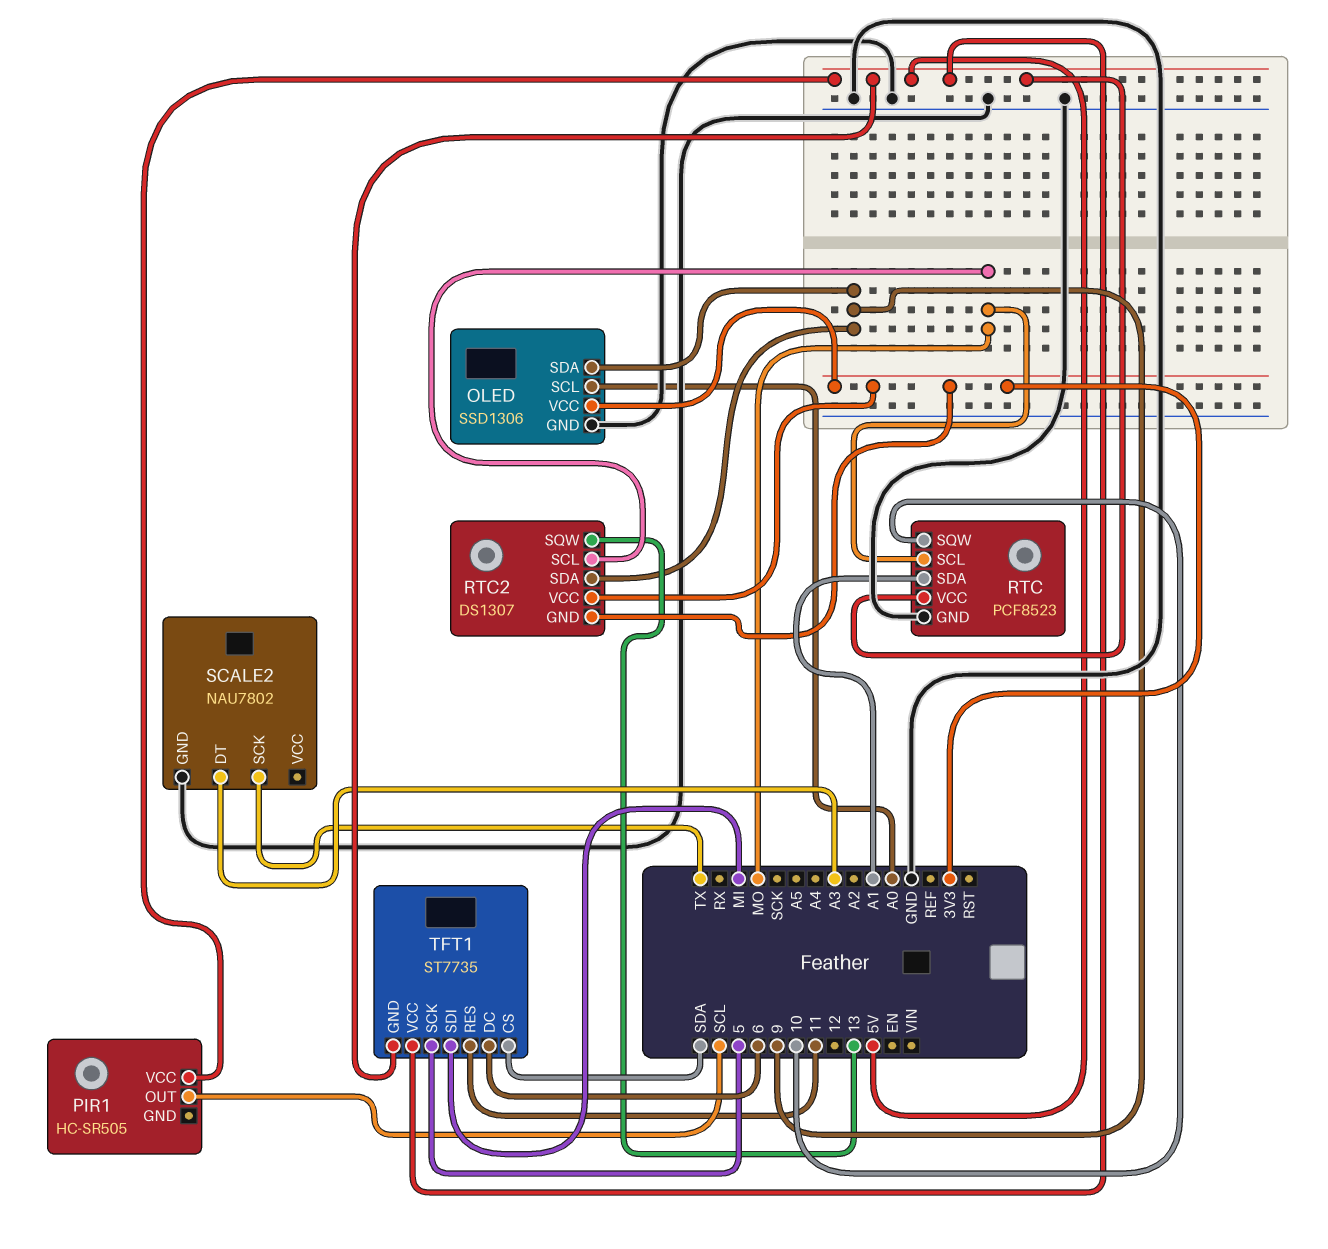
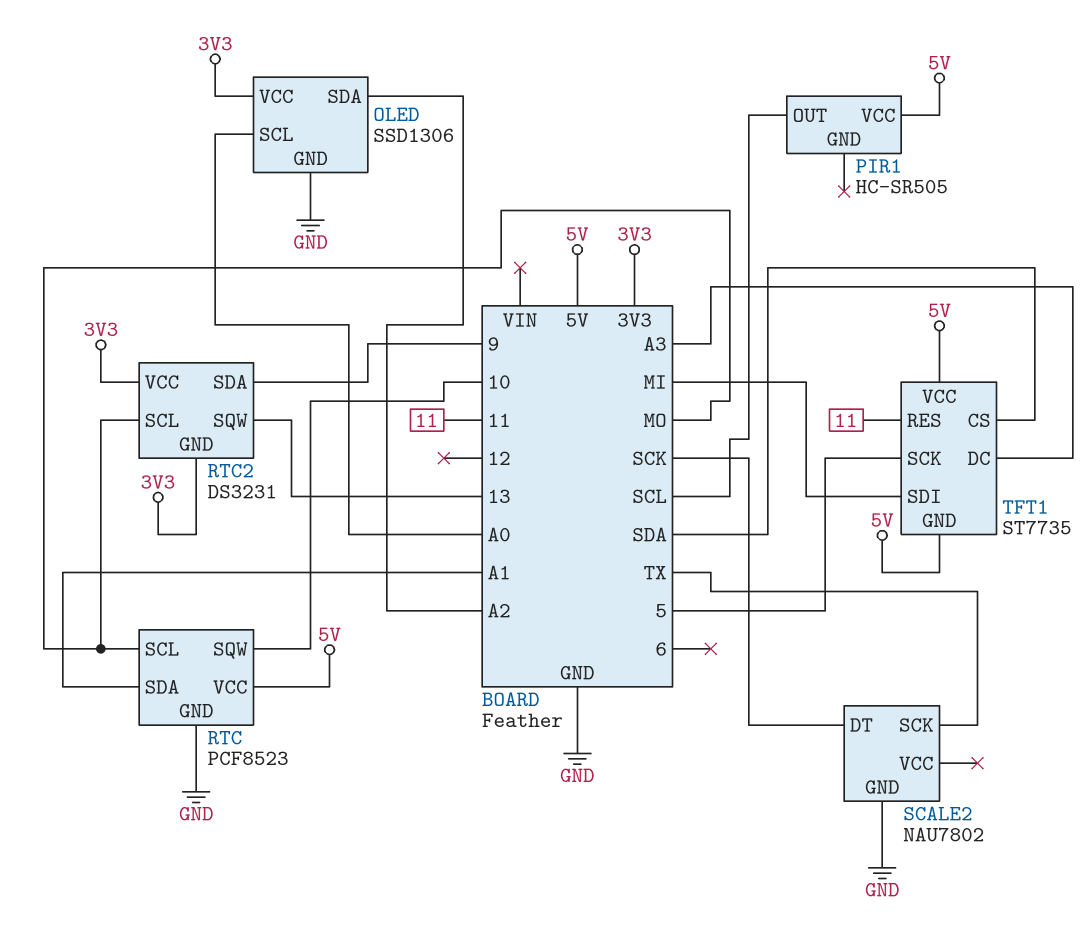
OLED pin SDA: 9 -> A2
RTC2: DS1307 -> DS3231
SCALE2 pin DT: A3 -> SCK
TFT1 pin DC: 6 -> A3

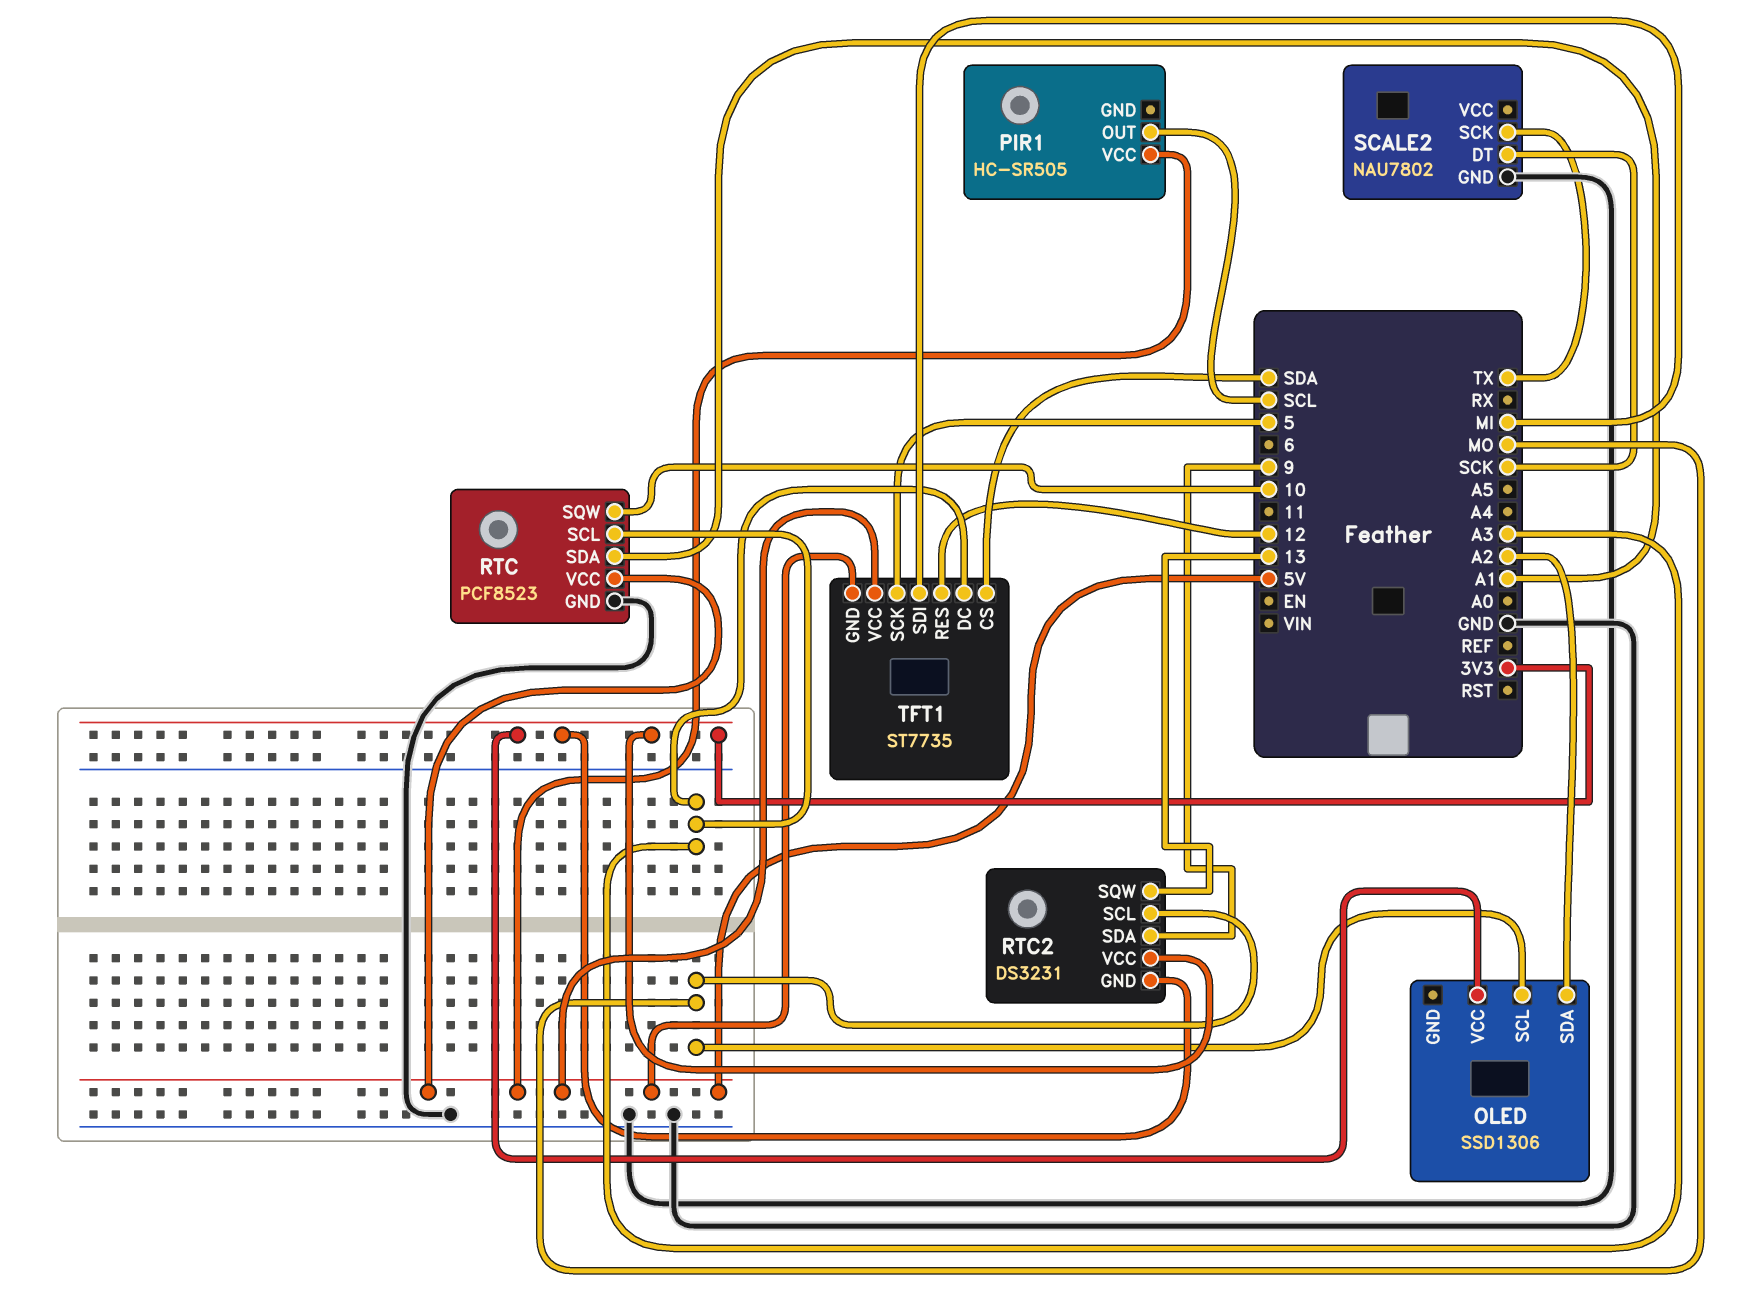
OLED pin GND: GND -> none
OLED pin SCL: A0 -> MO
RTC pin SCL: MO -> A3
TFT1 pin RES: 11 -> 12

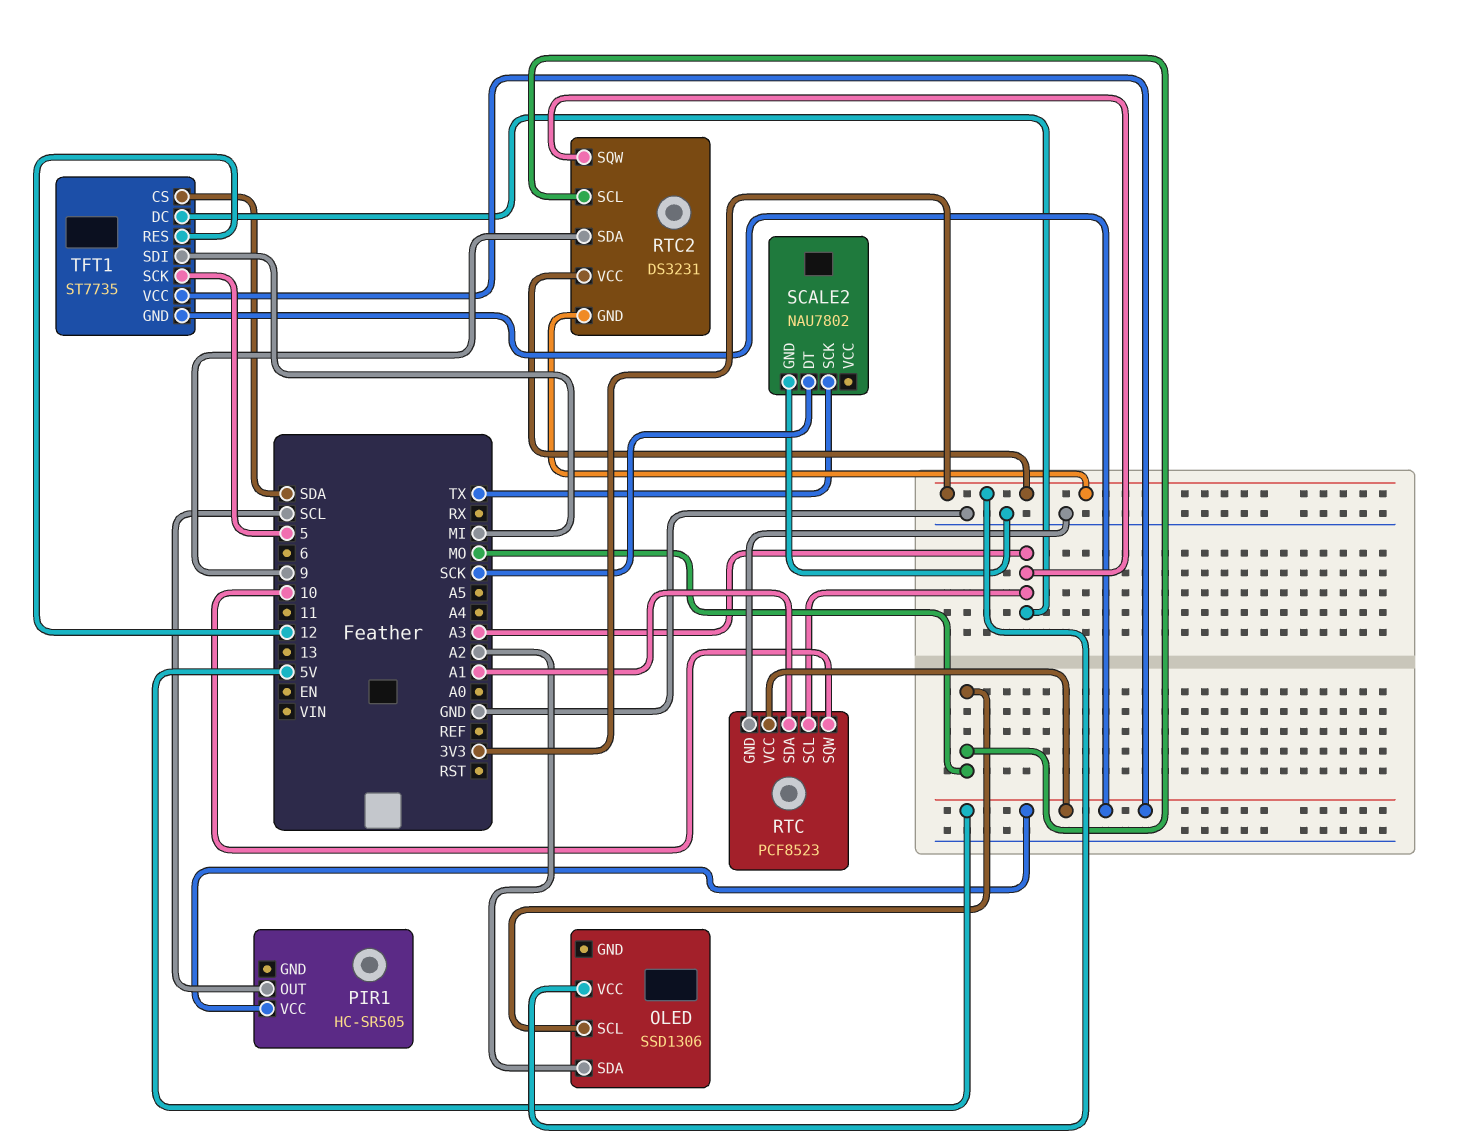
RTC2 pin SQW: 13 -> A3

